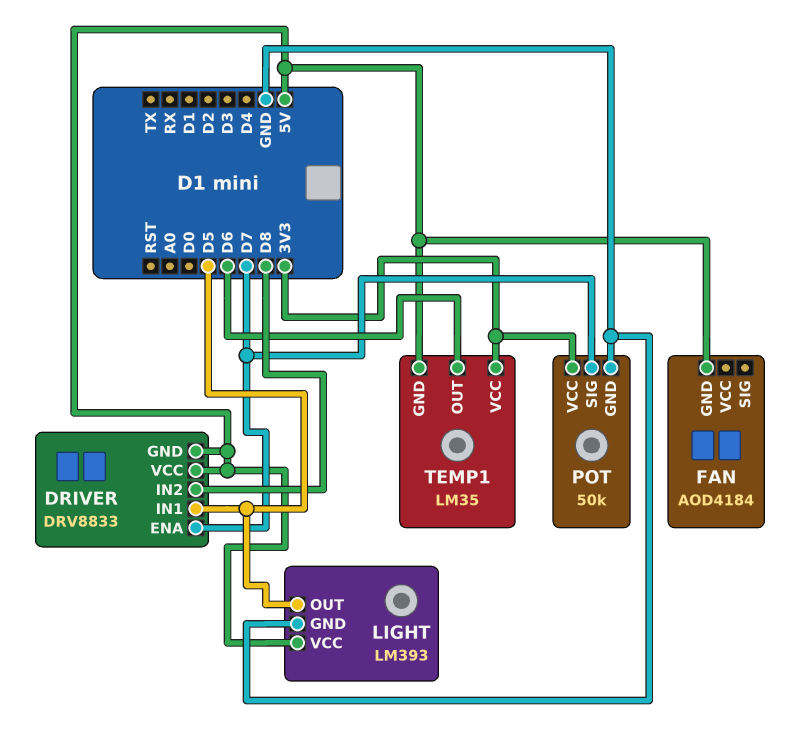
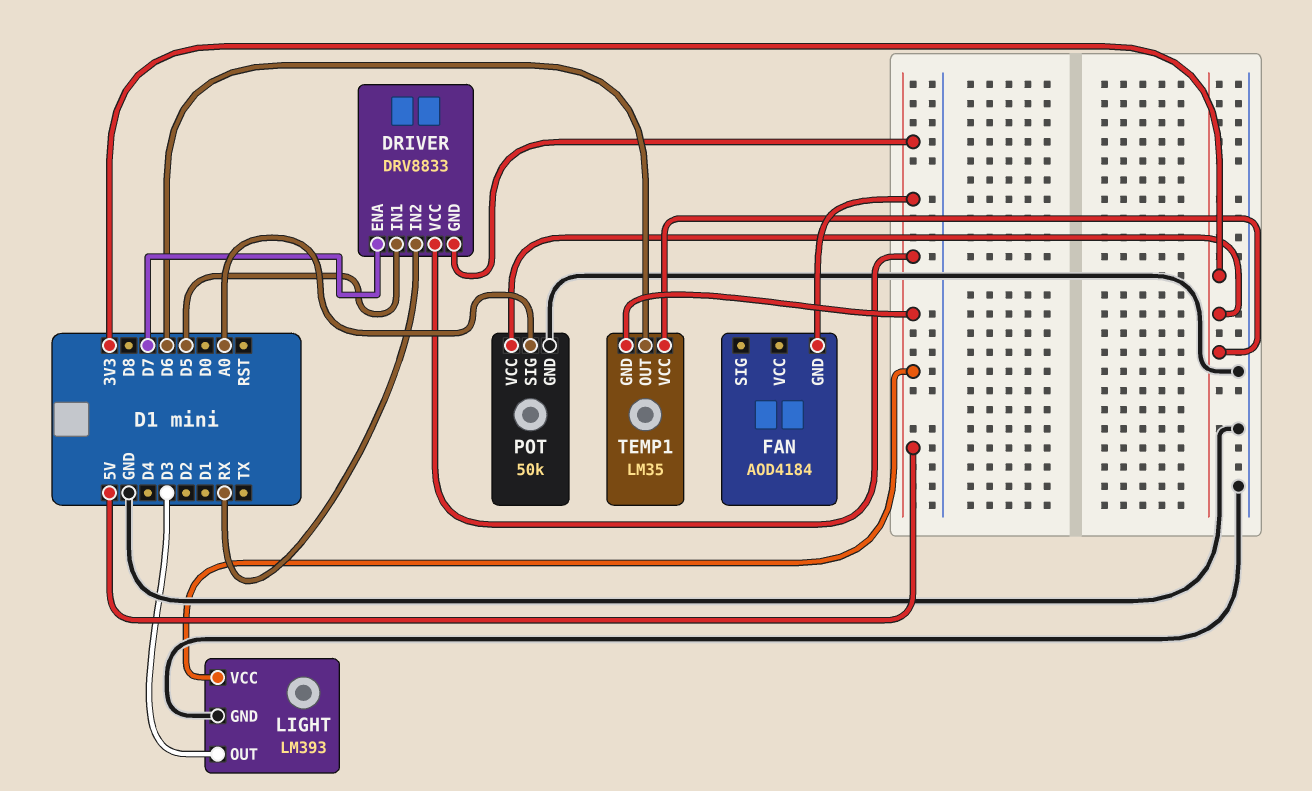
DRIVER pin IN2: D8 -> RX
LIGHT pin OUT: D5 -> D3
POT pin SIG: D7 -> A0

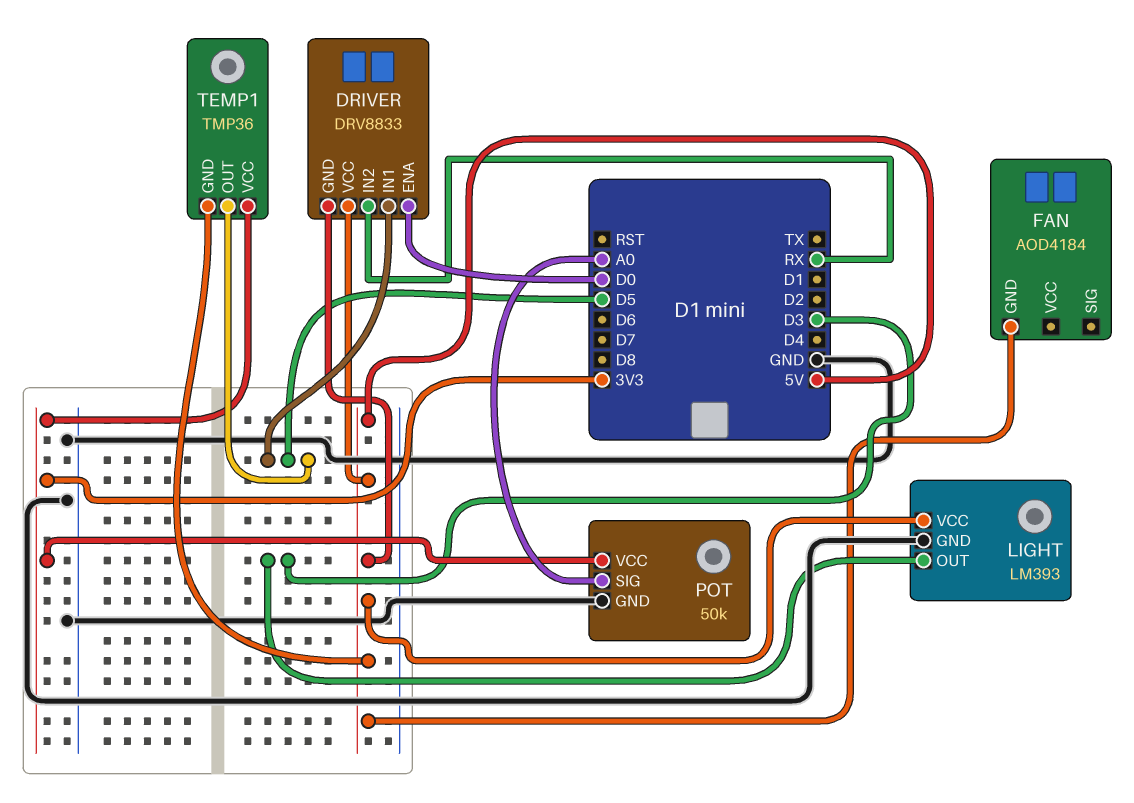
DRIVER pin ENA: D7 -> D0
TEMP1: LM35 -> TMP36
TEMP1 pin OUT: D6 -> D5

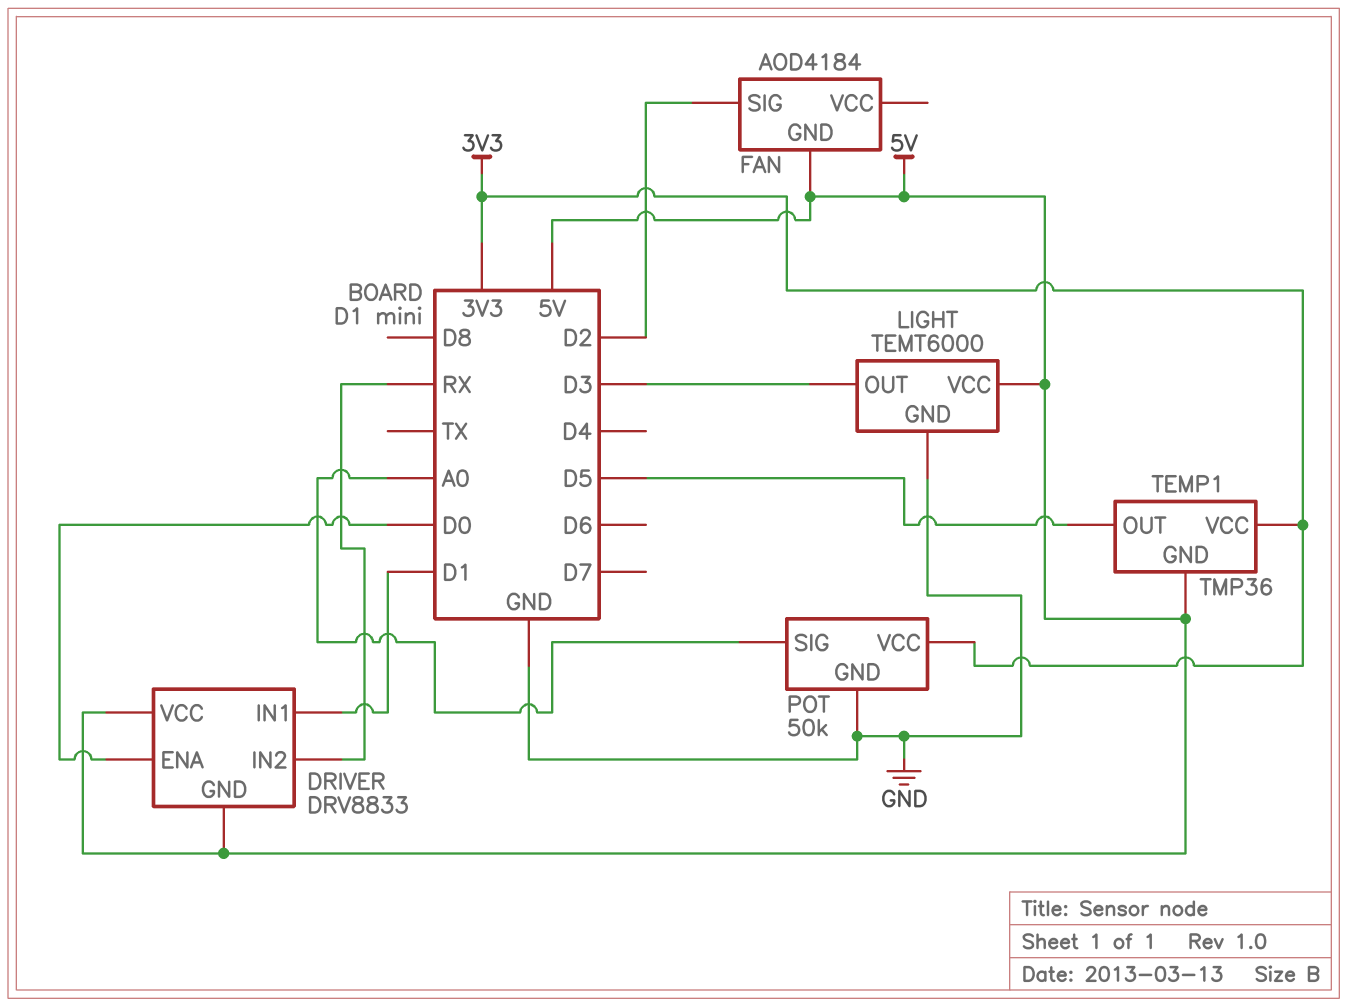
DRIVER pin IN1: D5 -> D1
FAN pin SIG: none -> D2
LIGHT: LM393 -> TEMT6000

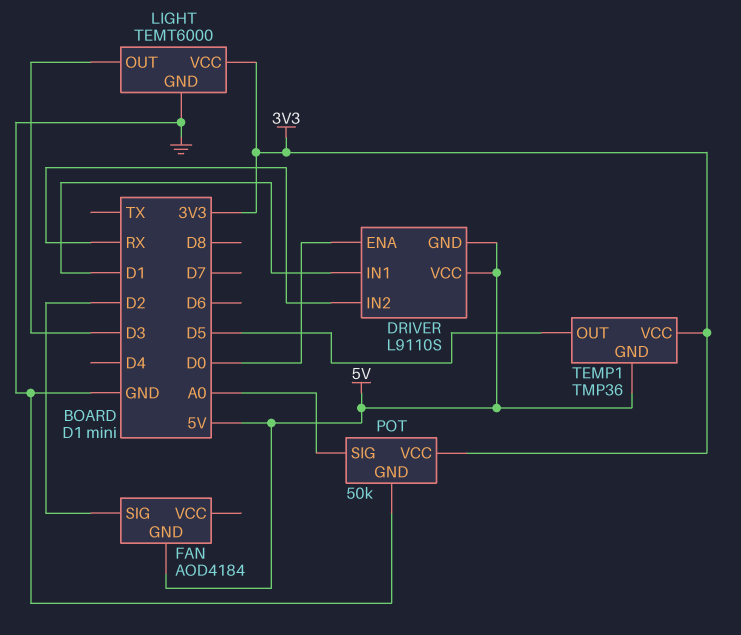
DRIVER: DRV8833 -> L9110S
LIGHT pin VCC: 5V -> 3V3

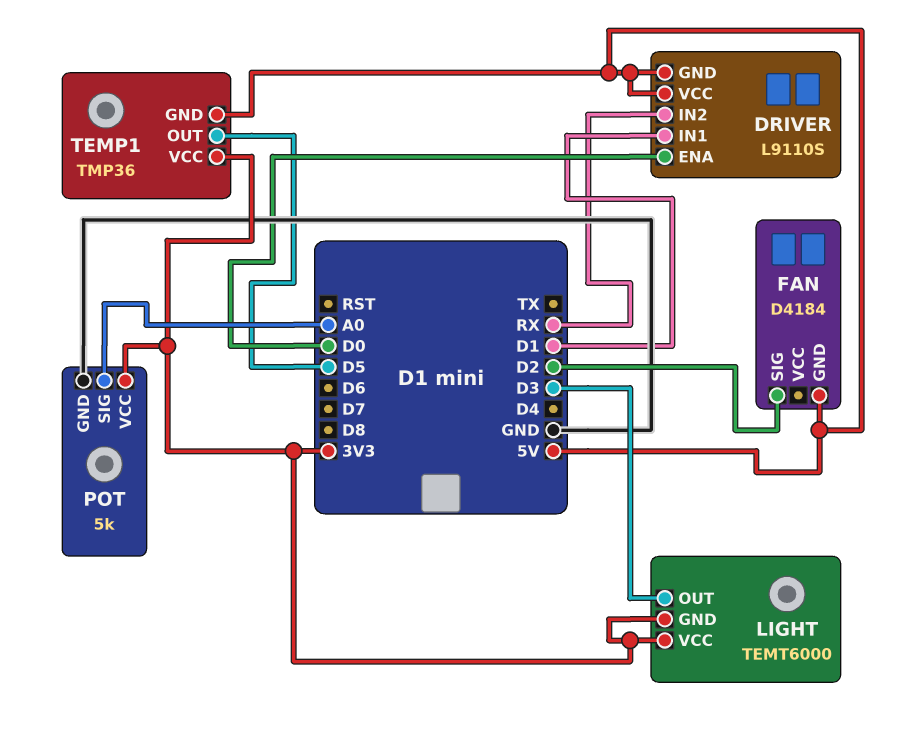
FAN: AOD4184 -> D4184
LIGHT pin GND: GND -> 3V3
POT: 50k -> 5k

